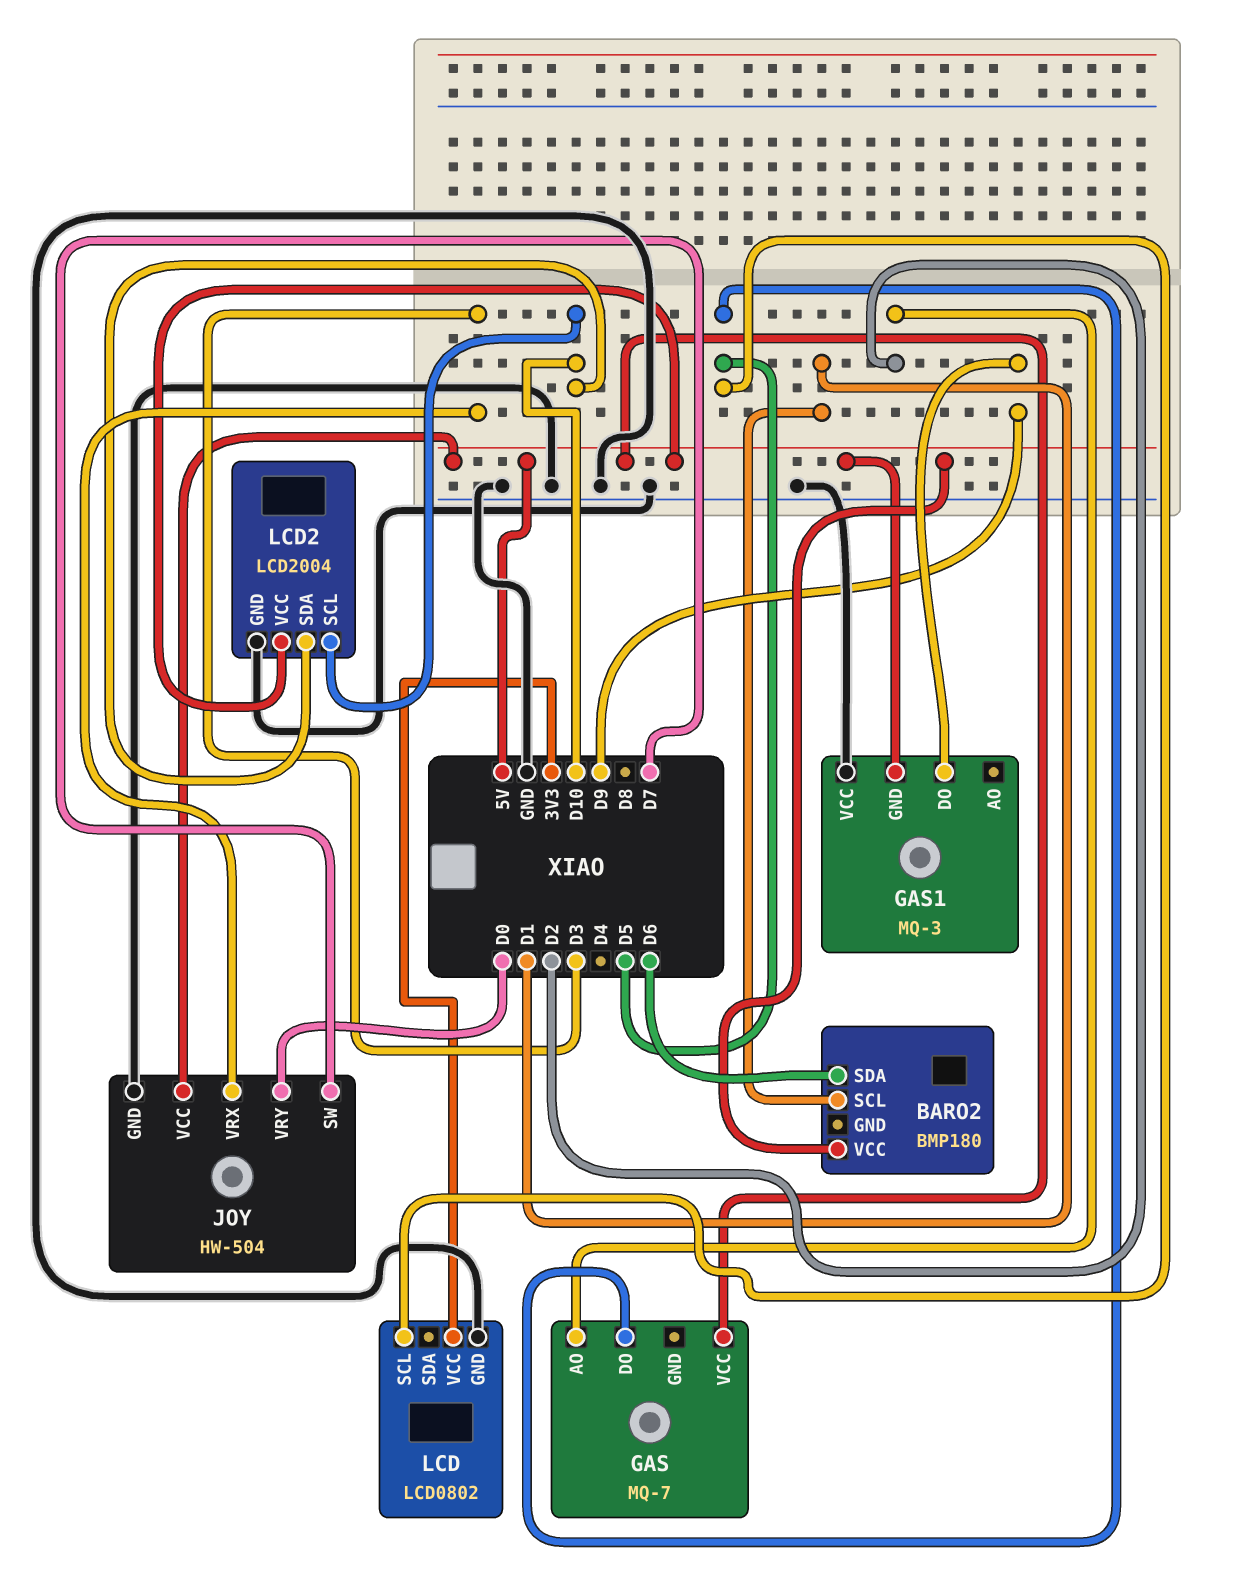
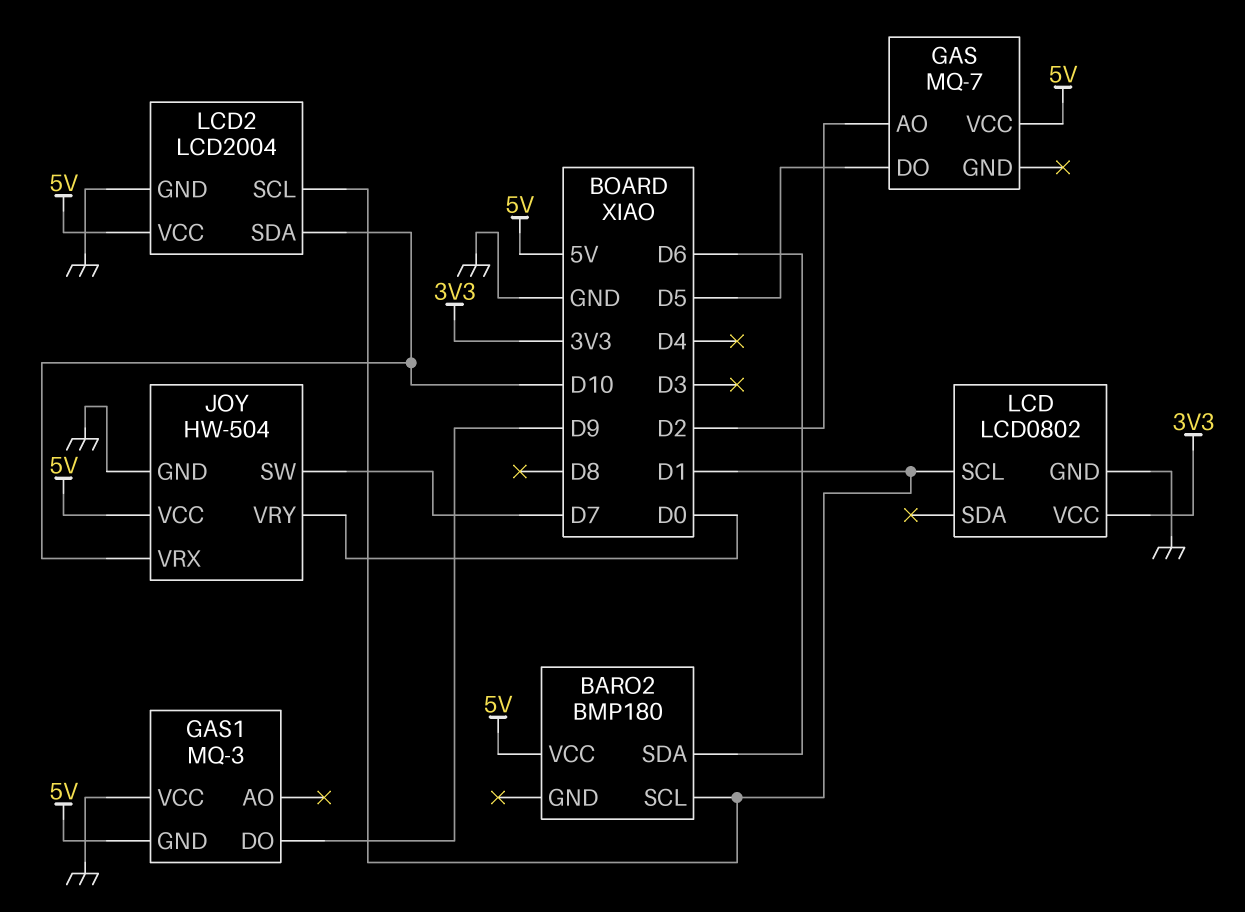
JOY pin VRX: D3 -> D10
LCD pin SCL: D5 -> D1
LCD2 pin SCL: D10 -> D1

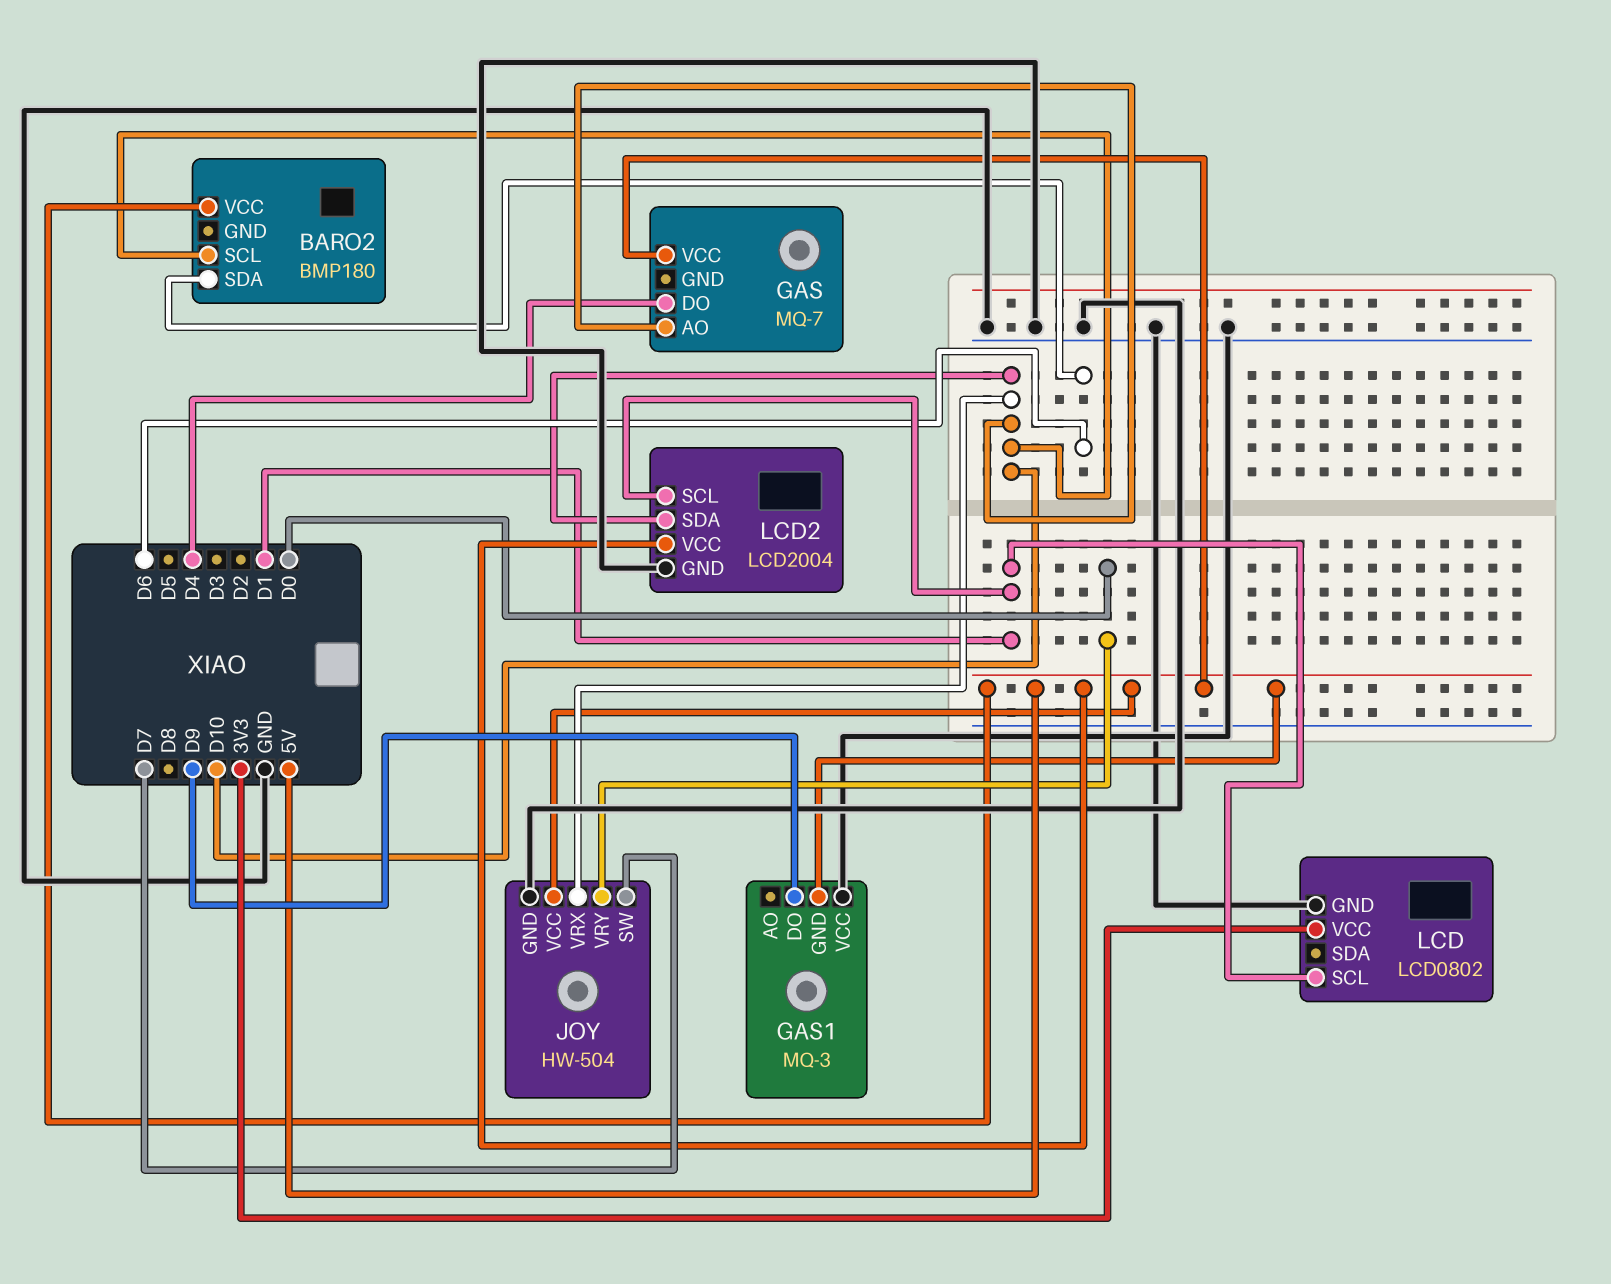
BARO2 pin SCL: D1 -> D10
GAS pin AO: D2 -> D10
GAS pin DO: D5 -> D4

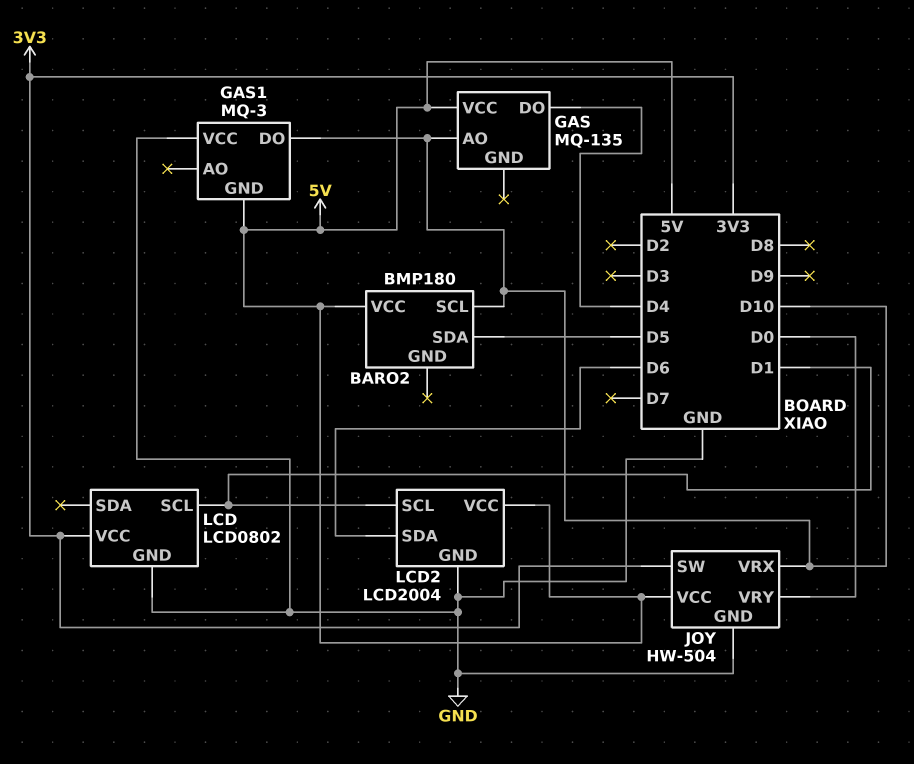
BARO2 pin SDA: D6 -> D5
GAS: MQ-7 -> MQ-135
GAS1 pin DO: D9 -> D10
JOY pin SW: D7 -> 3V3
LCD2 pin SDA: D10 -> D6

